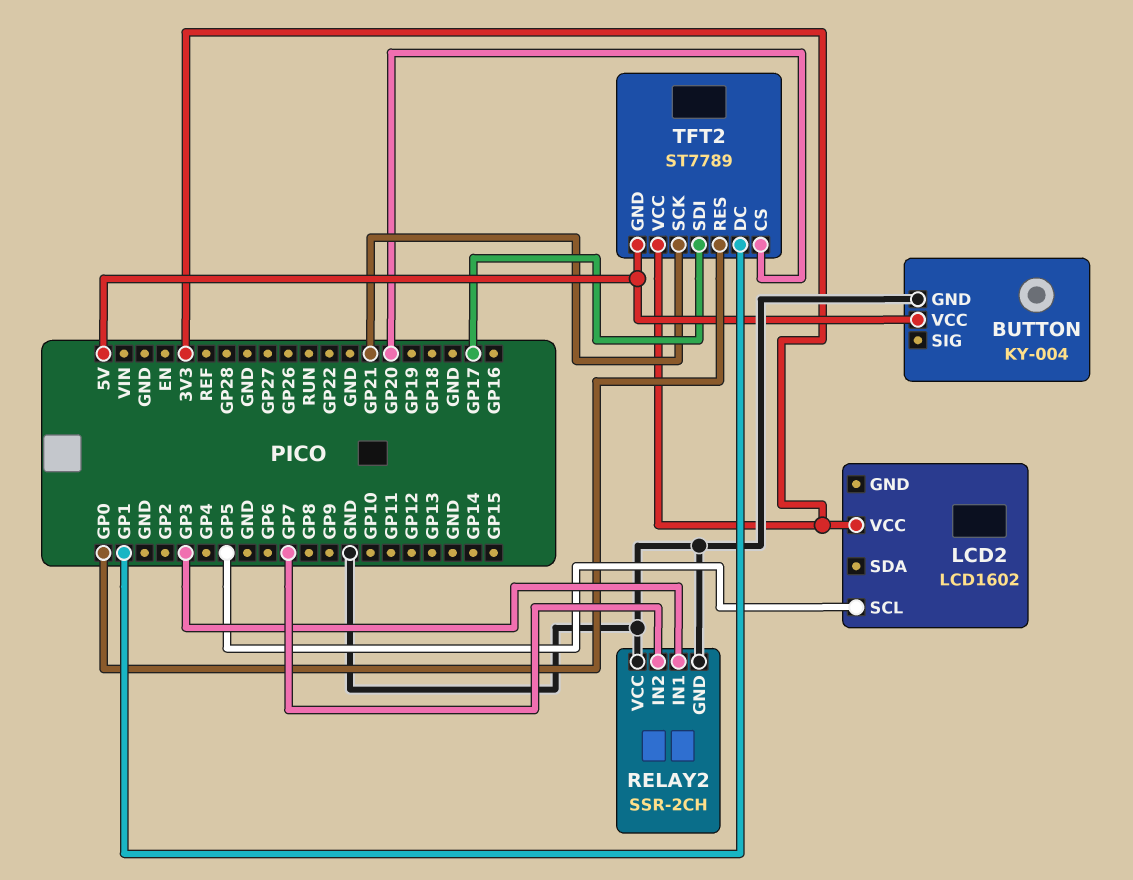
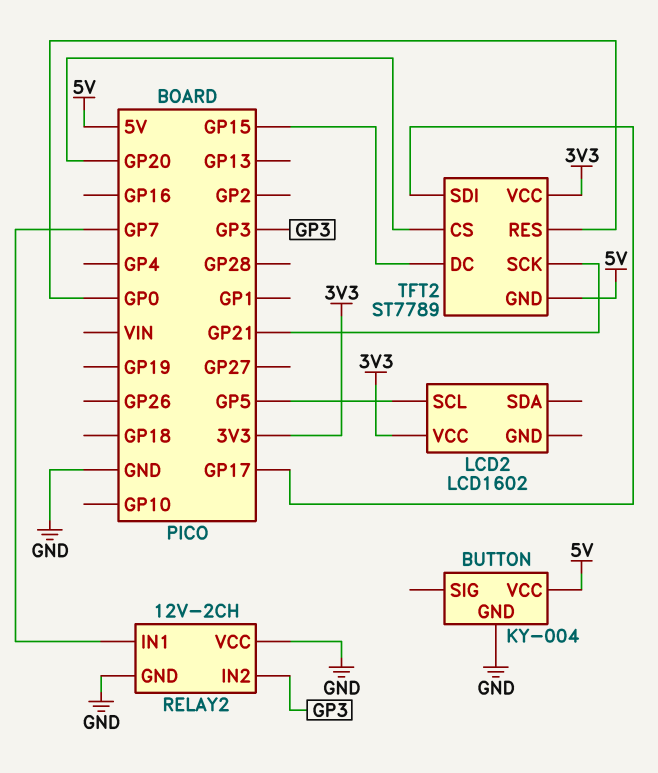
RELAY2: SSR-2CH -> 12V-2CH
RELAY2 pin IN1: GP3 -> GP7
RELAY2 pin IN2: GP7 -> GP3
TFT2 pin DC: GP1 -> GP15

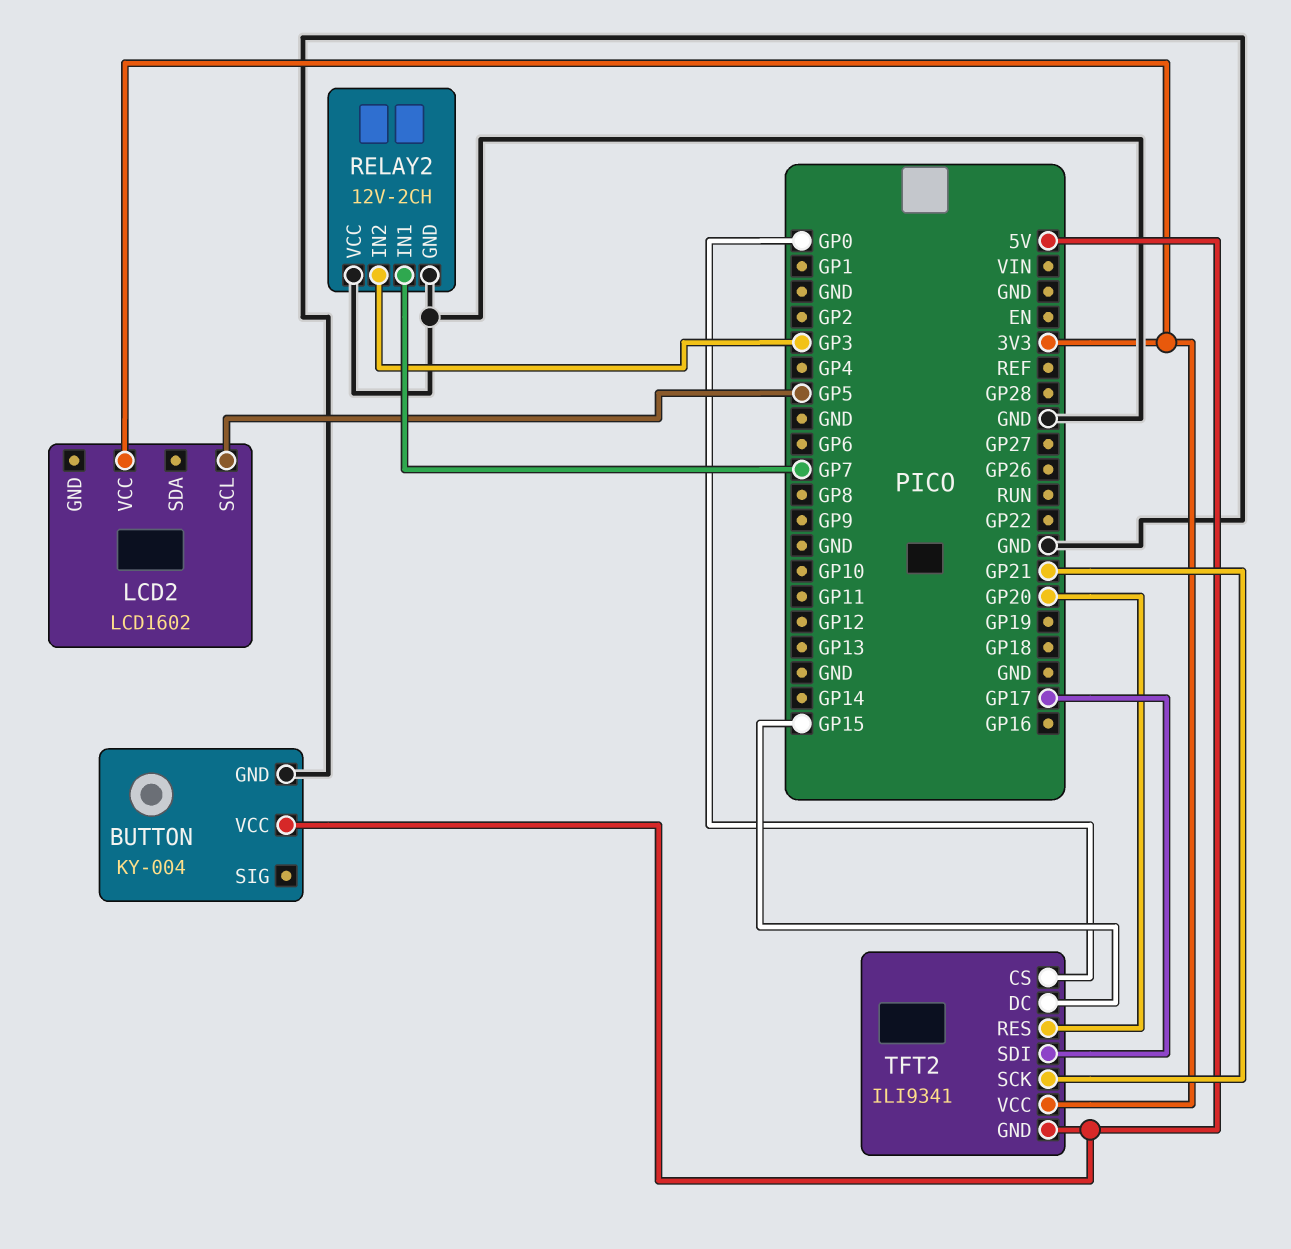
TFT2: ST7789 -> ILI9341
TFT2 pin CS: GP20 -> GP0
TFT2 pin RES: GP0 -> GP20

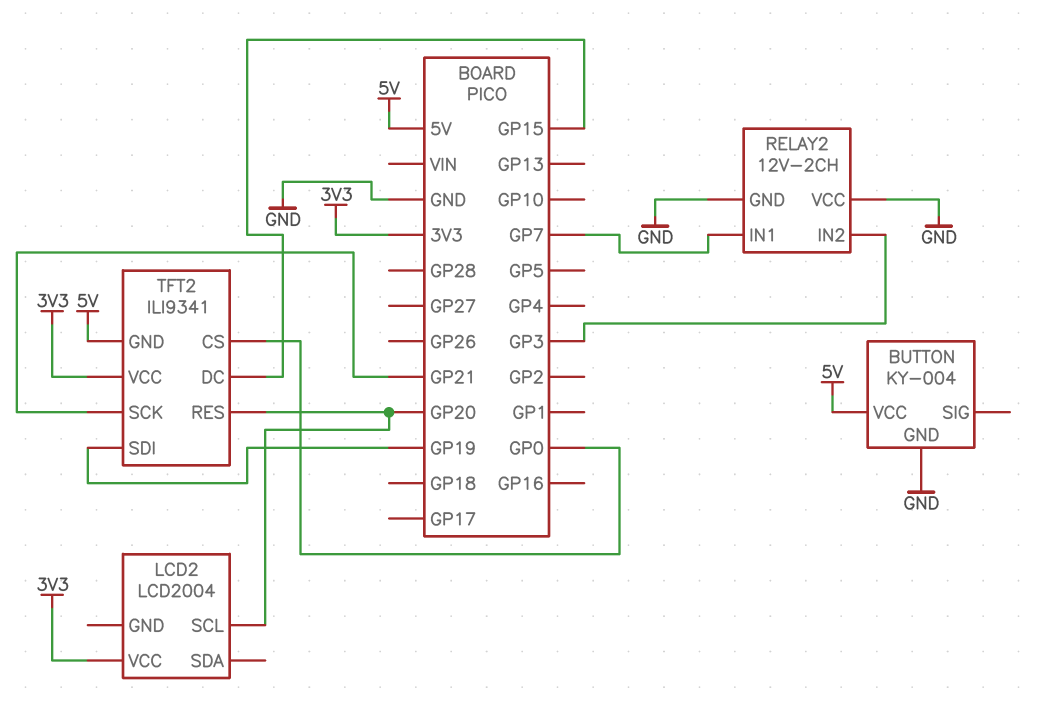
LCD2: LCD1602 -> LCD2004
LCD2 pin SCL: GP5 -> GP20
TFT2 pin SDI: GP17 -> GP19

